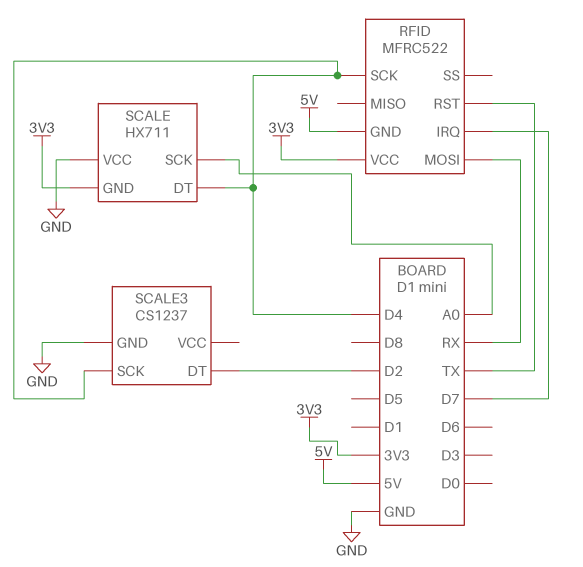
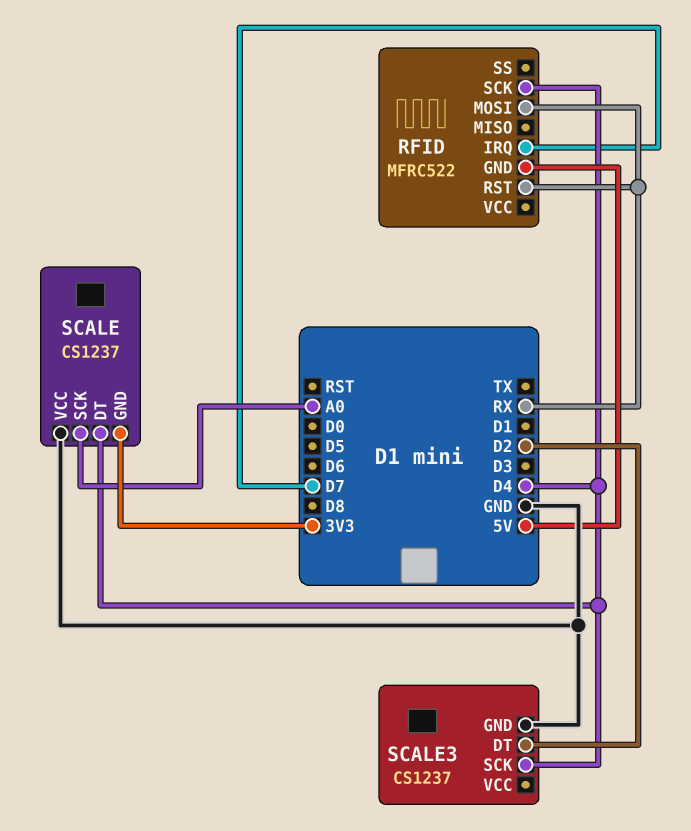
RFID pin RST: TX -> RX
RFID pin VCC: 3V3 -> none
SCALE: HX711 -> CS1237

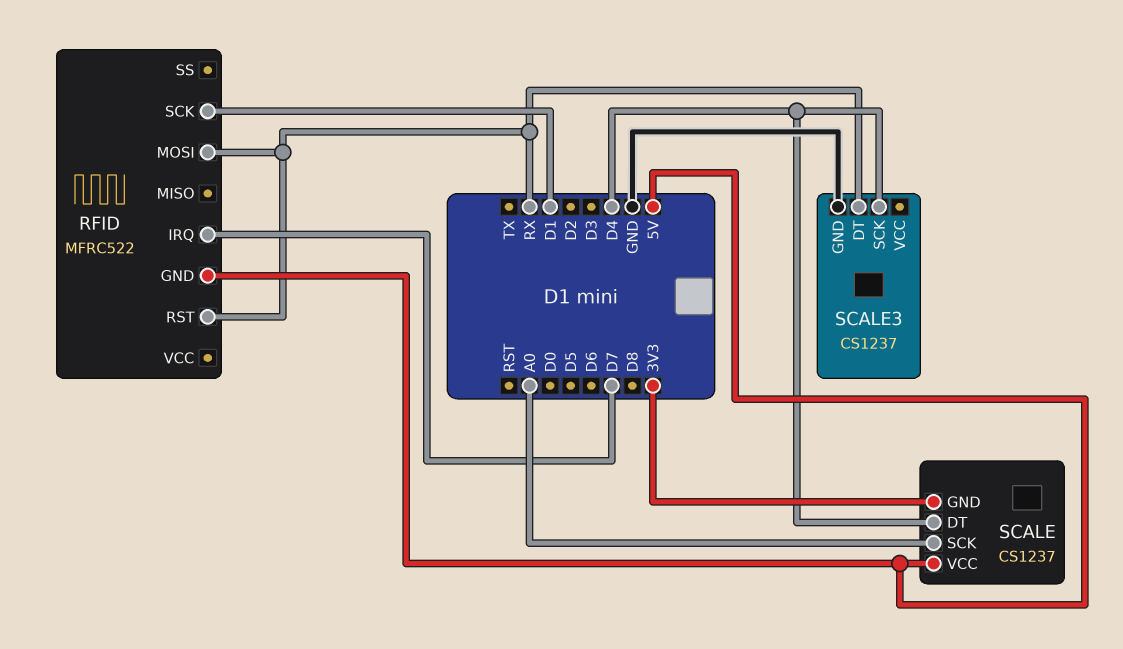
RFID pin SCK: D4 -> D1
SCALE pin VCC: GND -> 5V
SCALE3 pin DT: D2 -> RX

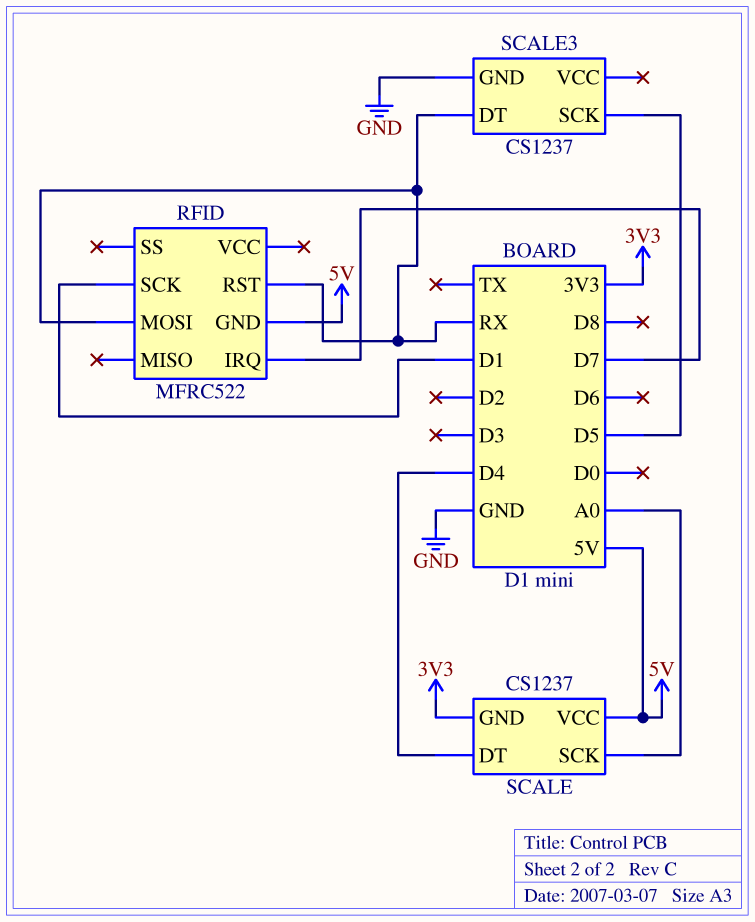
SCALE3 pin SCK: D4 -> D5

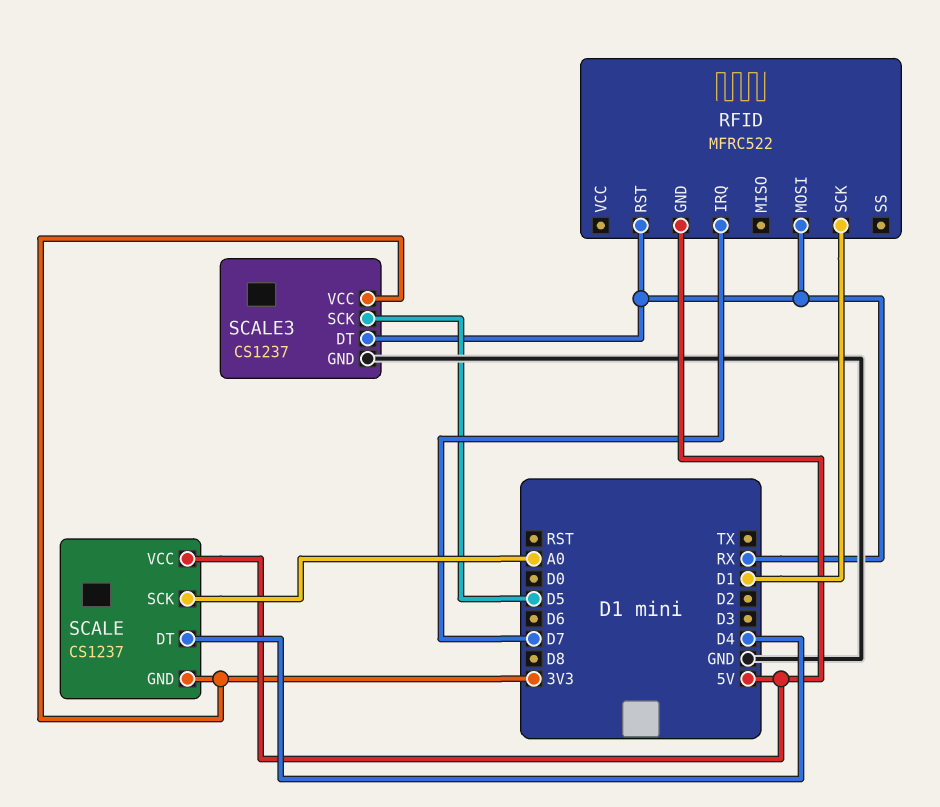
SCALE3 pin VCC: none -> 3V3

